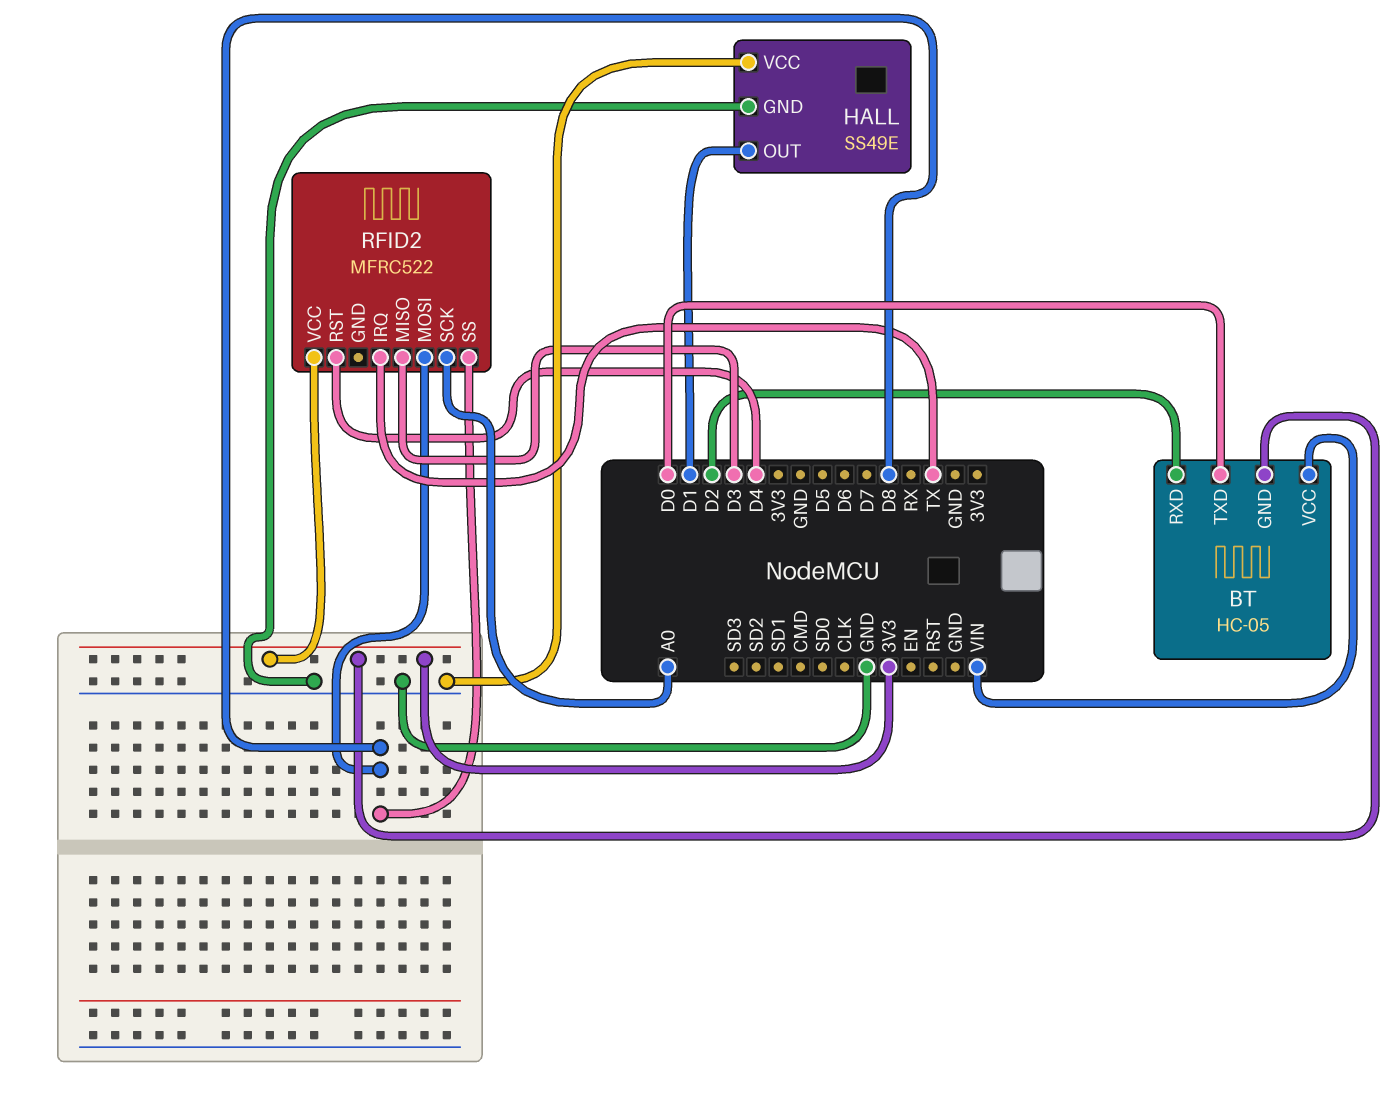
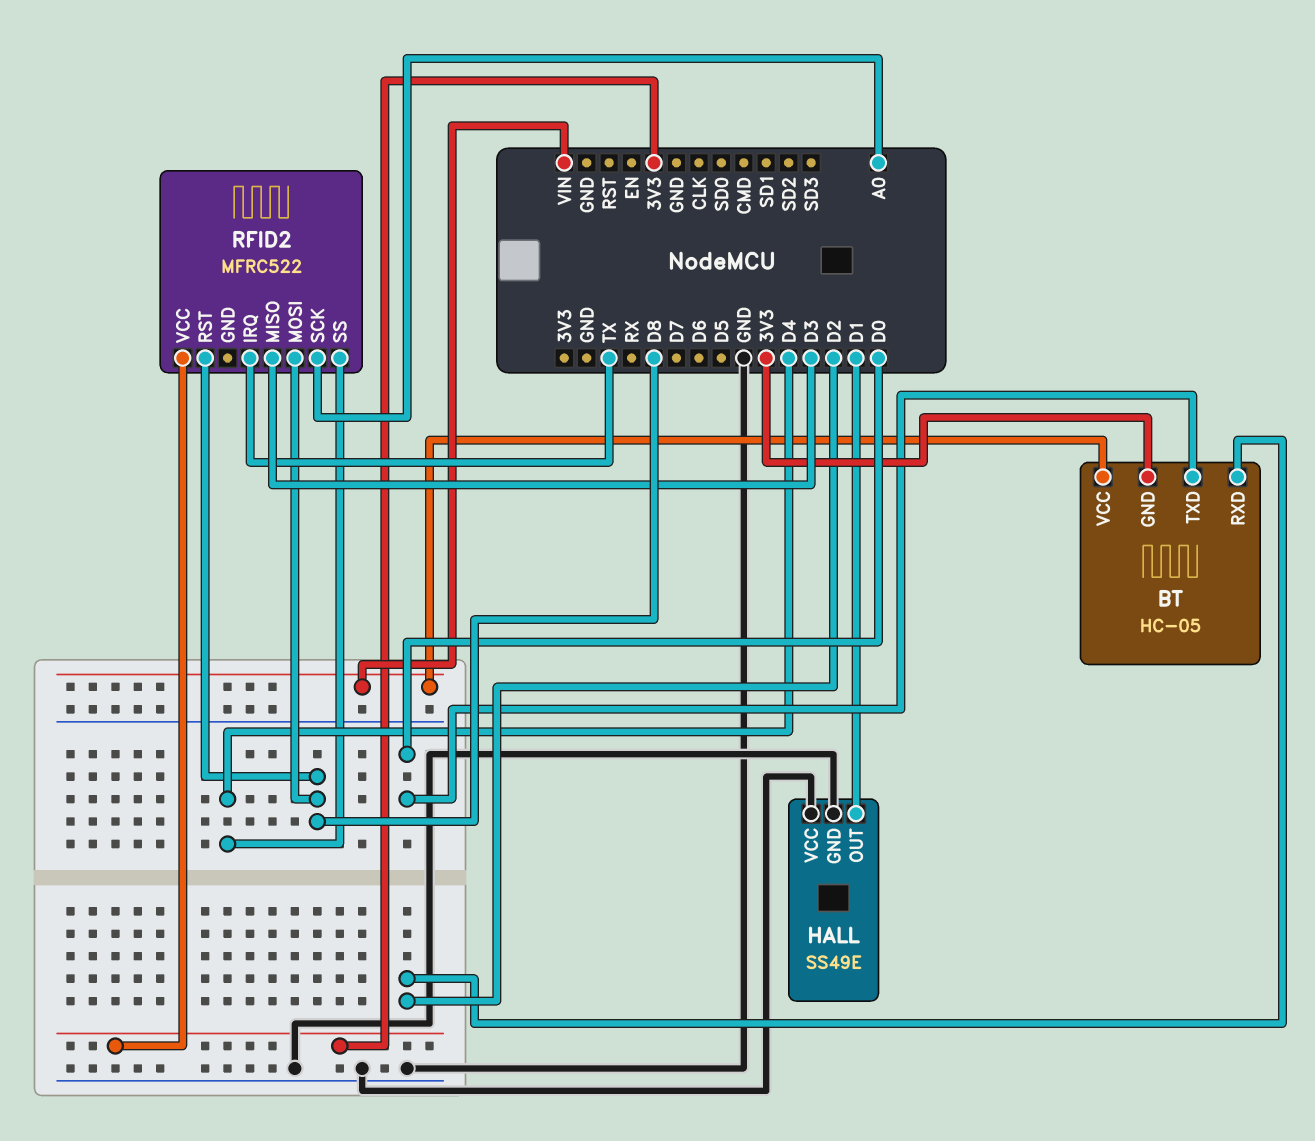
RFID2 pin RST: D4 -> D8
RFID2 pin SS: D8 -> D4

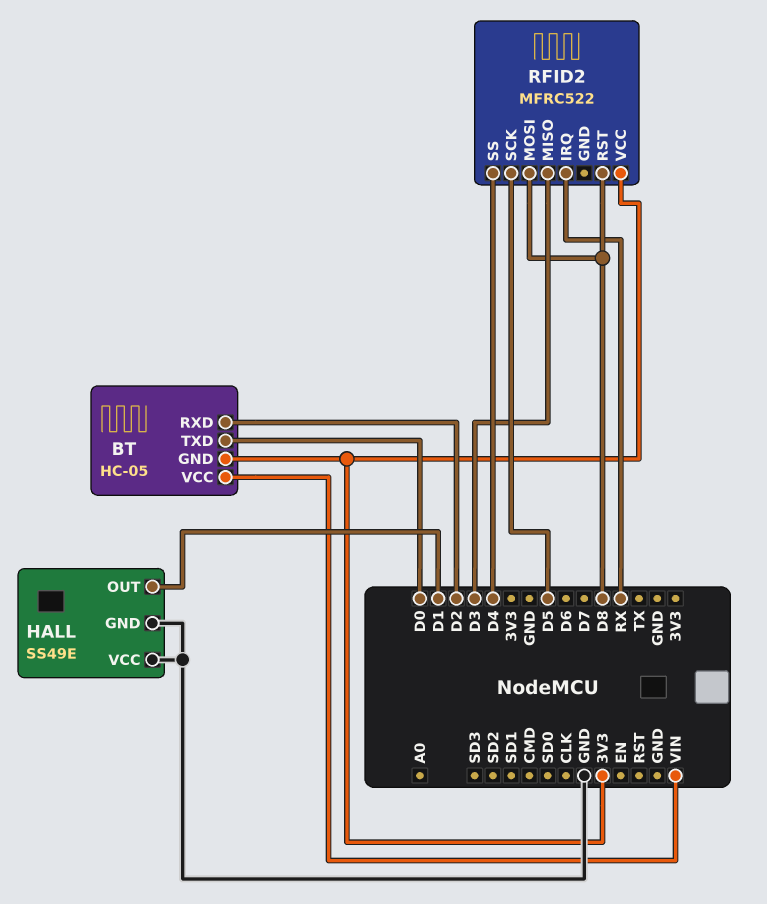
RFID2 pin IRQ: TX -> RX
RFID2 pin SCK: A0 -> D5

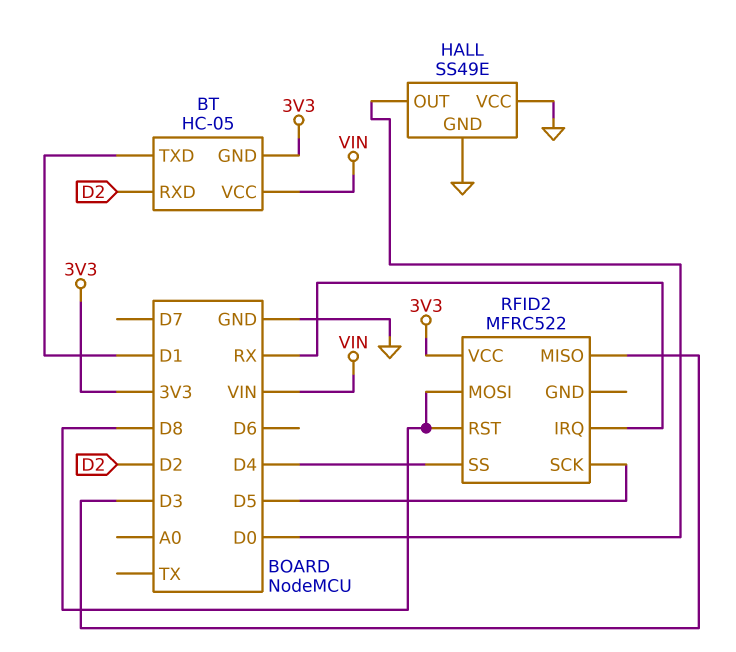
BT pin TXD: D0 -> D1
HALL pin OUT: D1 -> D0

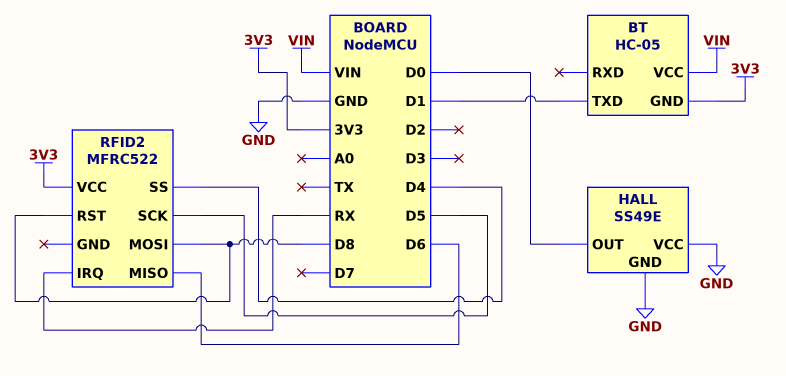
BT pin RXD: D2 -> none
RFID2 pin MISO: D3 -> D6

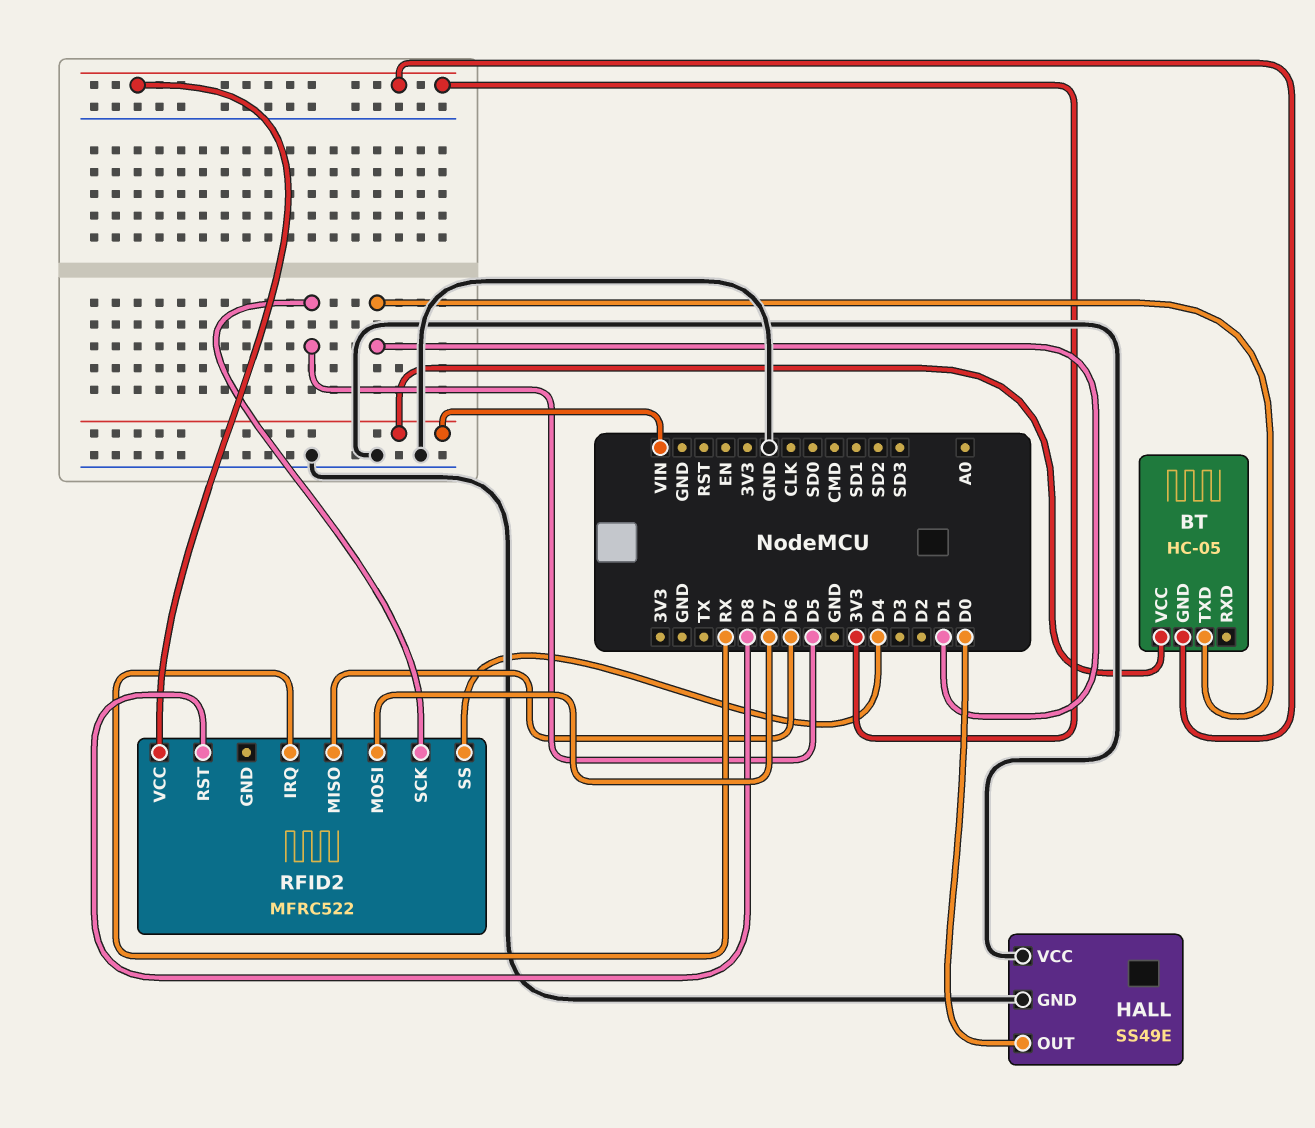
RFID2 pin MOSI: D8 -> D7

